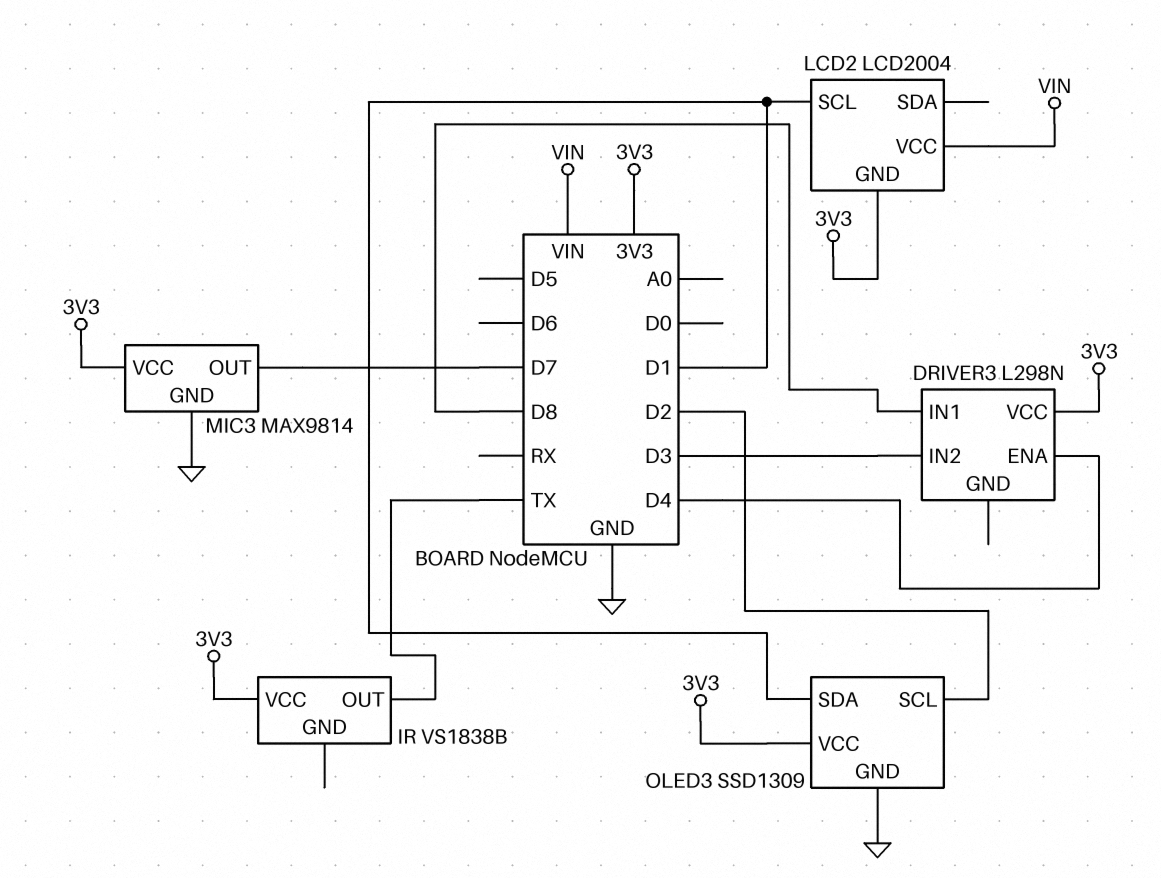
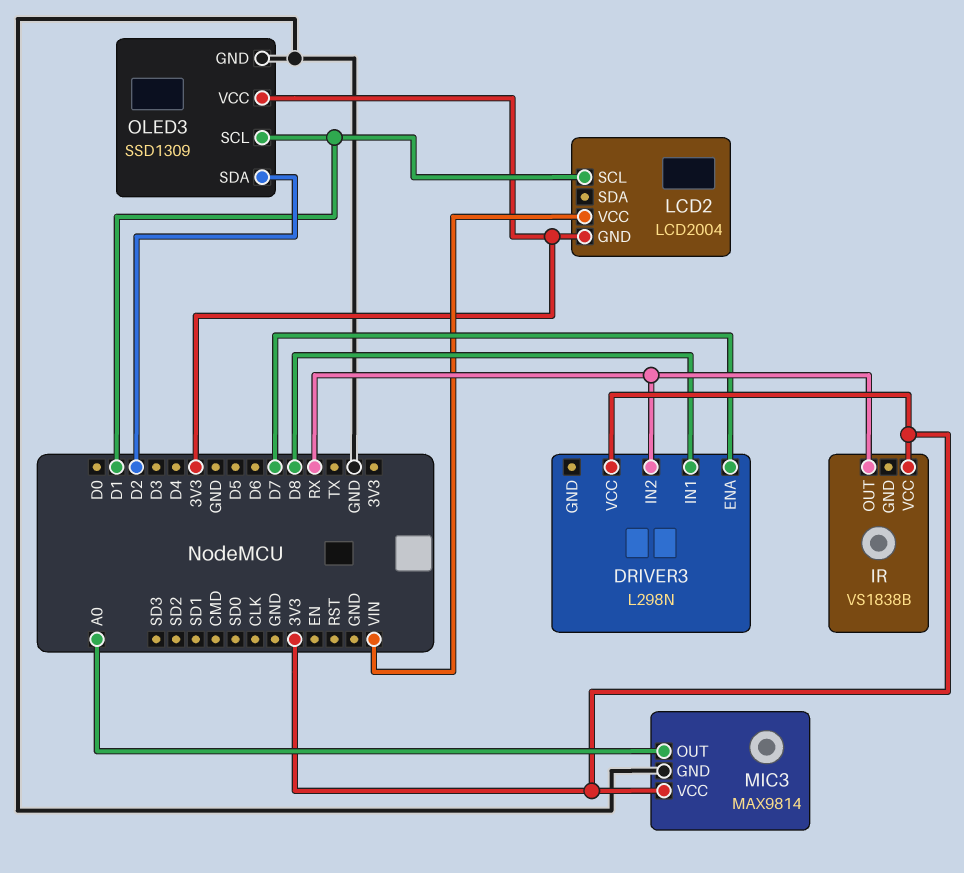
DRIVER3 pin ENA: D4 -> D7
DRIVER3 pin IN2: D3 -> RX
IR pin OUT: TX -> RX
MIC3 pin OUT: D7 -> A0
OLED3 pin SCL: D2 -> D1
OLED3 pin SDA: D1 -> D2

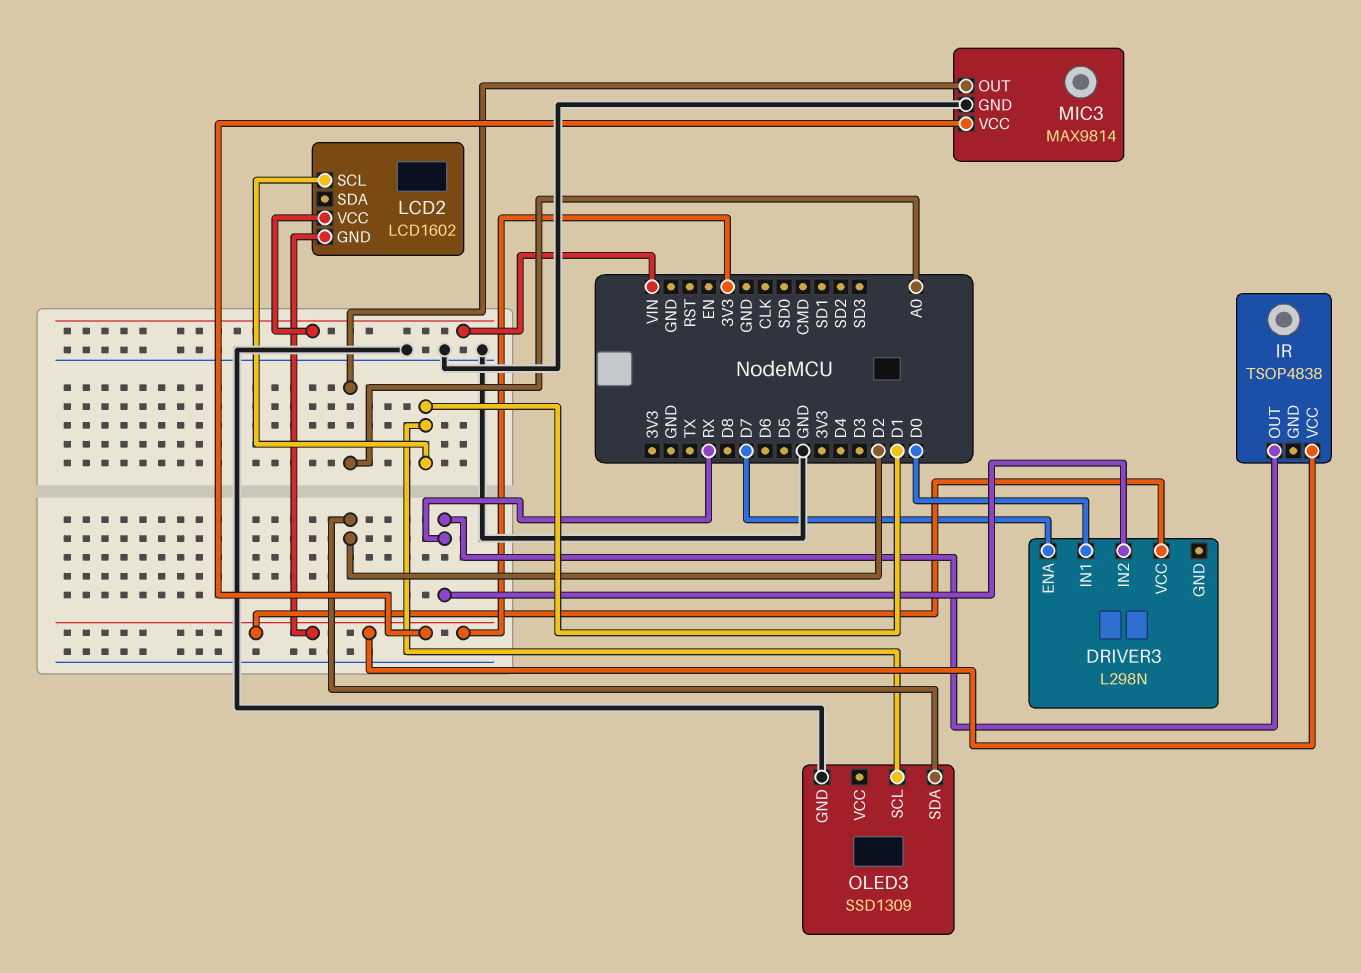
DRIVER3 pin IN1: D8 -> D0
IR: VS1838B -> TSOP4838
LCD2: LCD2004 -> LCD1602
OLED3 pin VCC: 3V3 -> none

